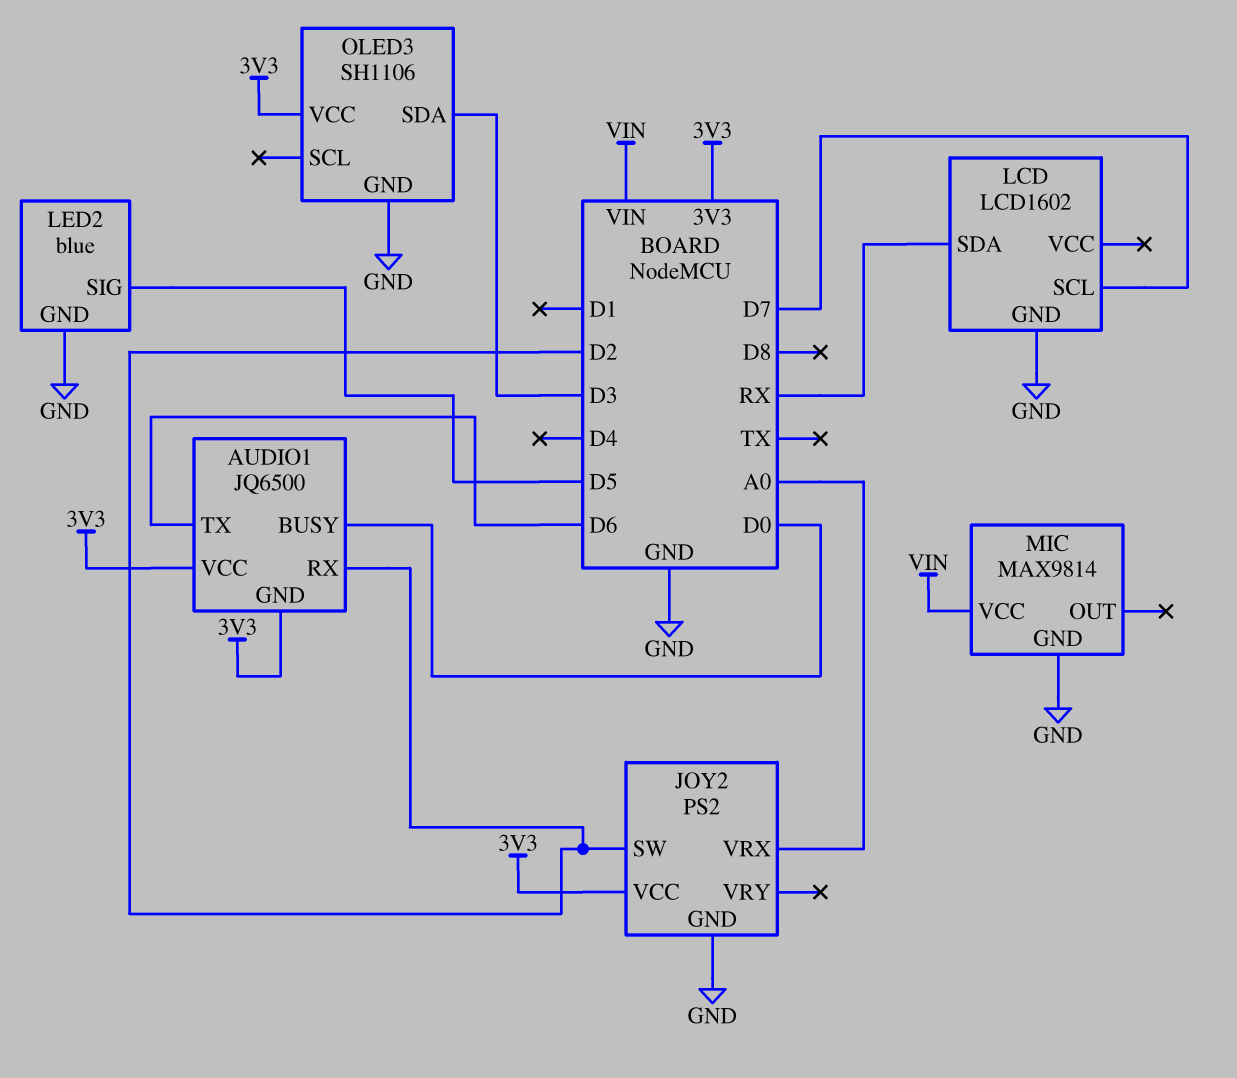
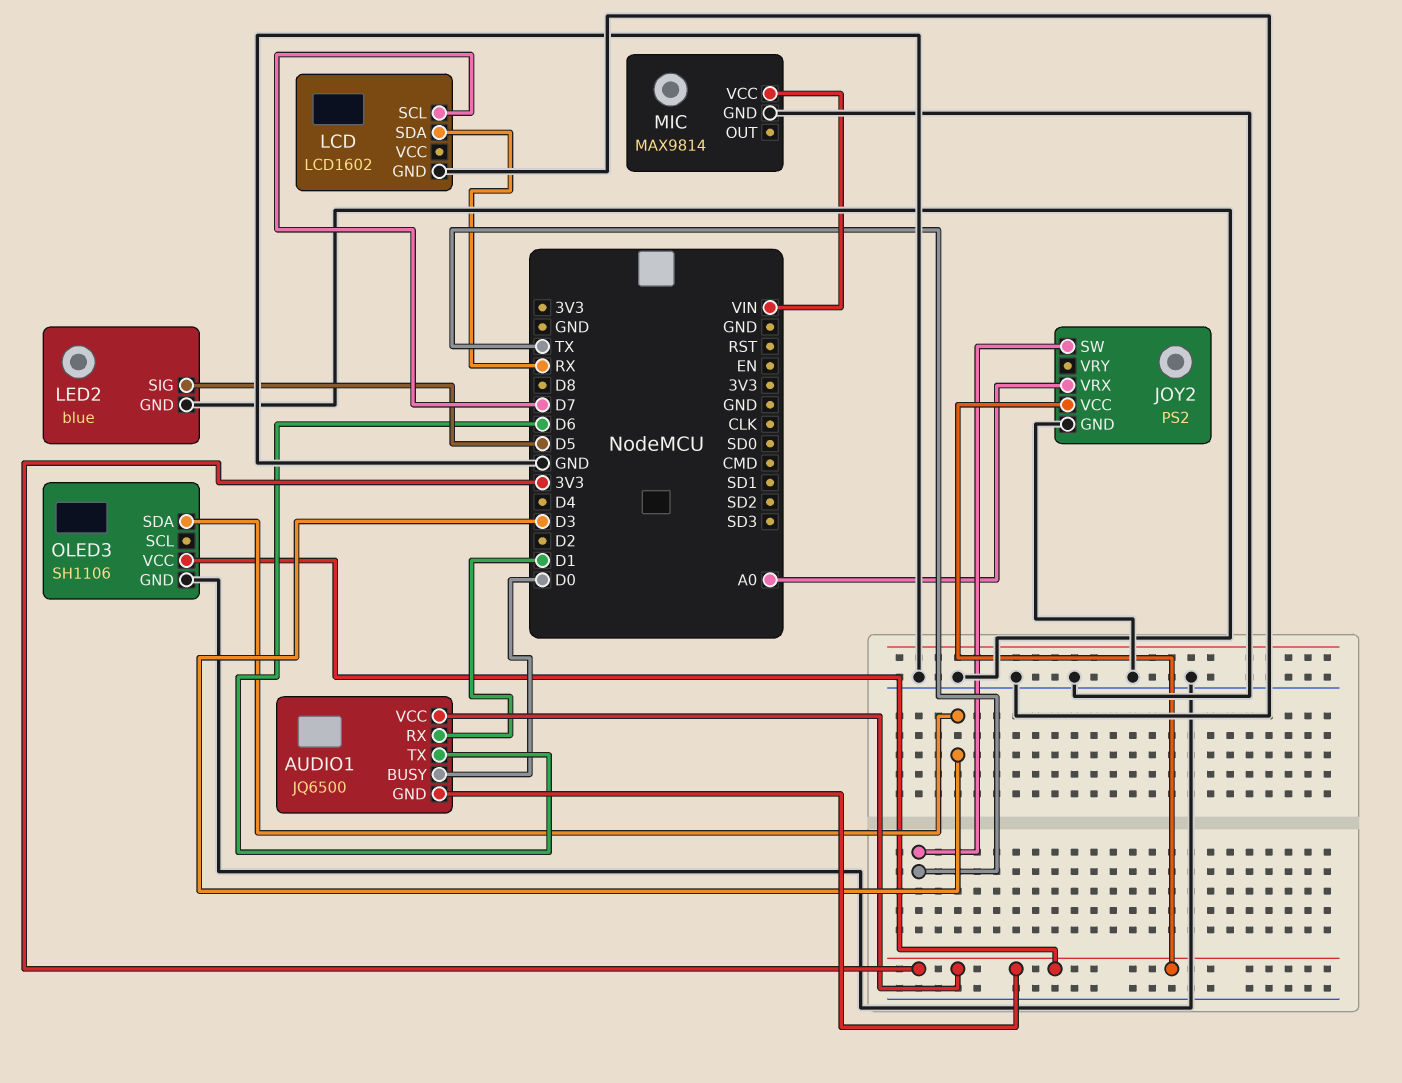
AUDIO1 pin RX: D2 -> D1
JOY2 pin SW: D2 -> TX

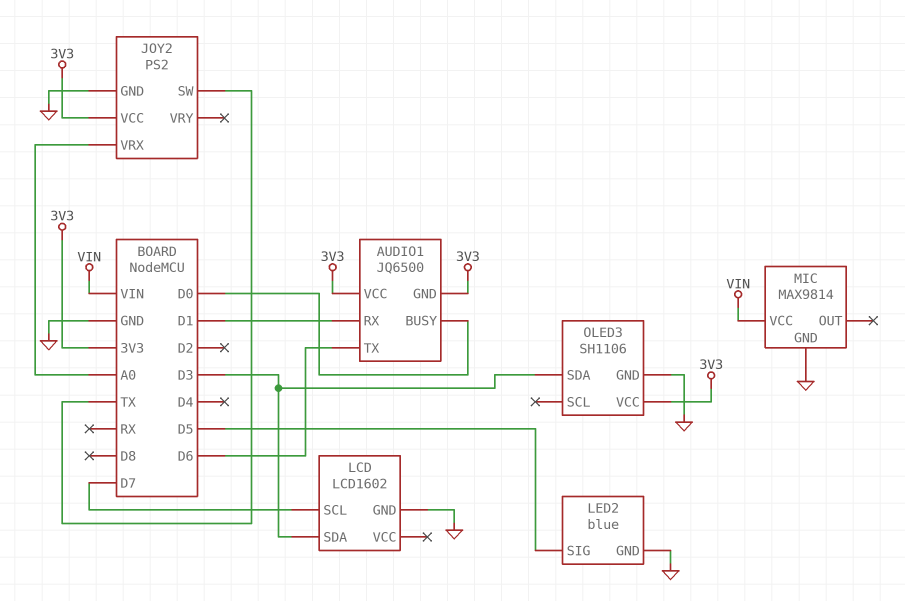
LCD pin SDA: RX -> D3

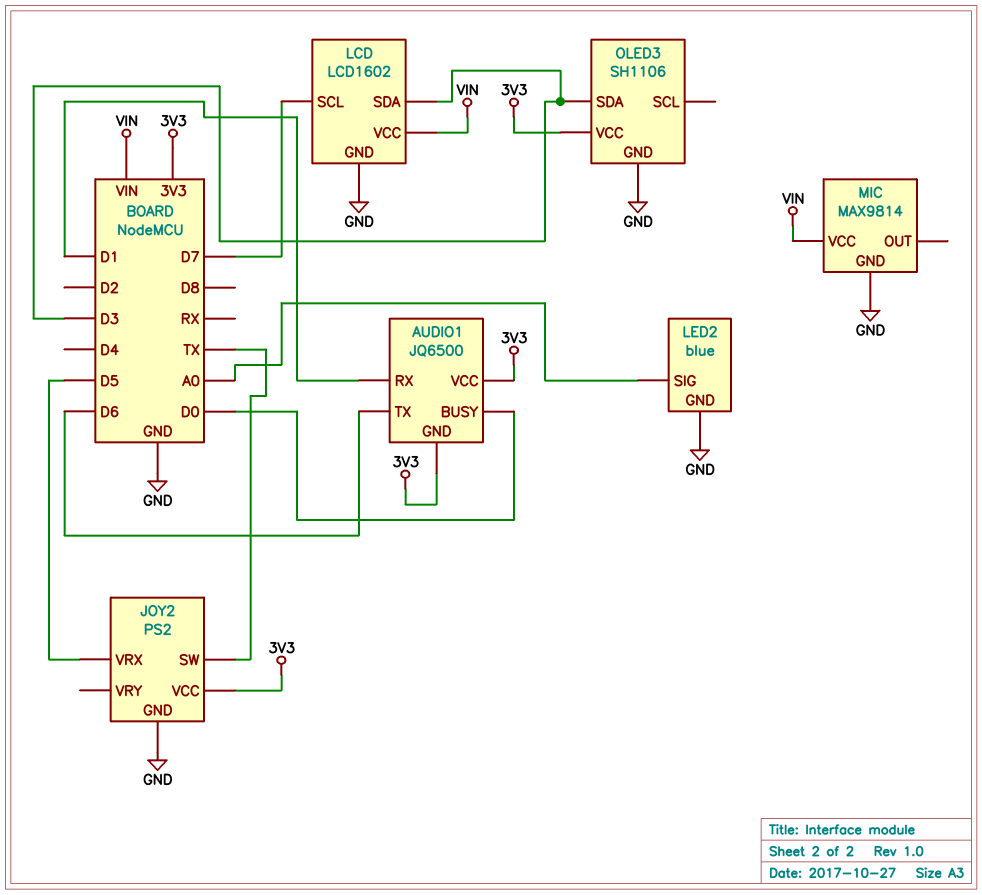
JOY2 pin VRX: A0 -> D5
LCD pin VCC: none -> VIN
LED2 pin SIG: D5 -> A0

